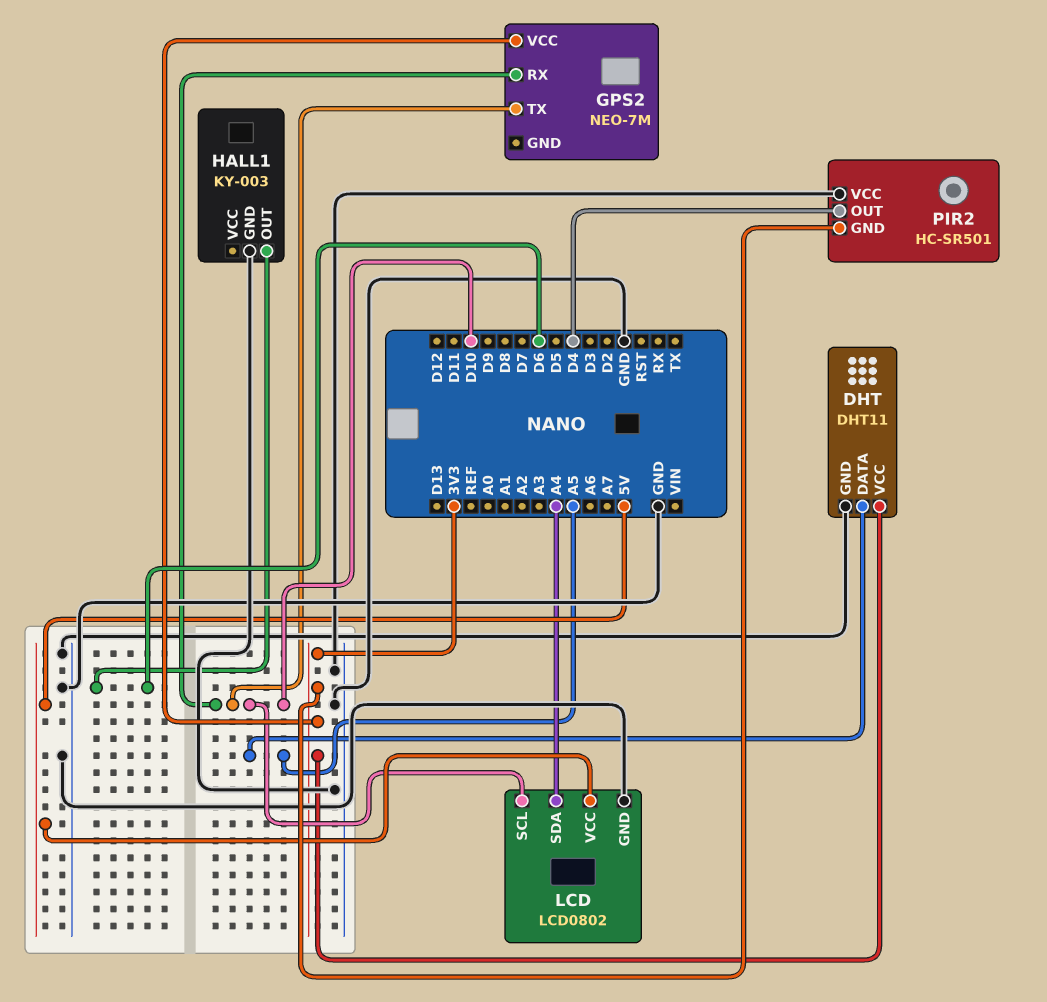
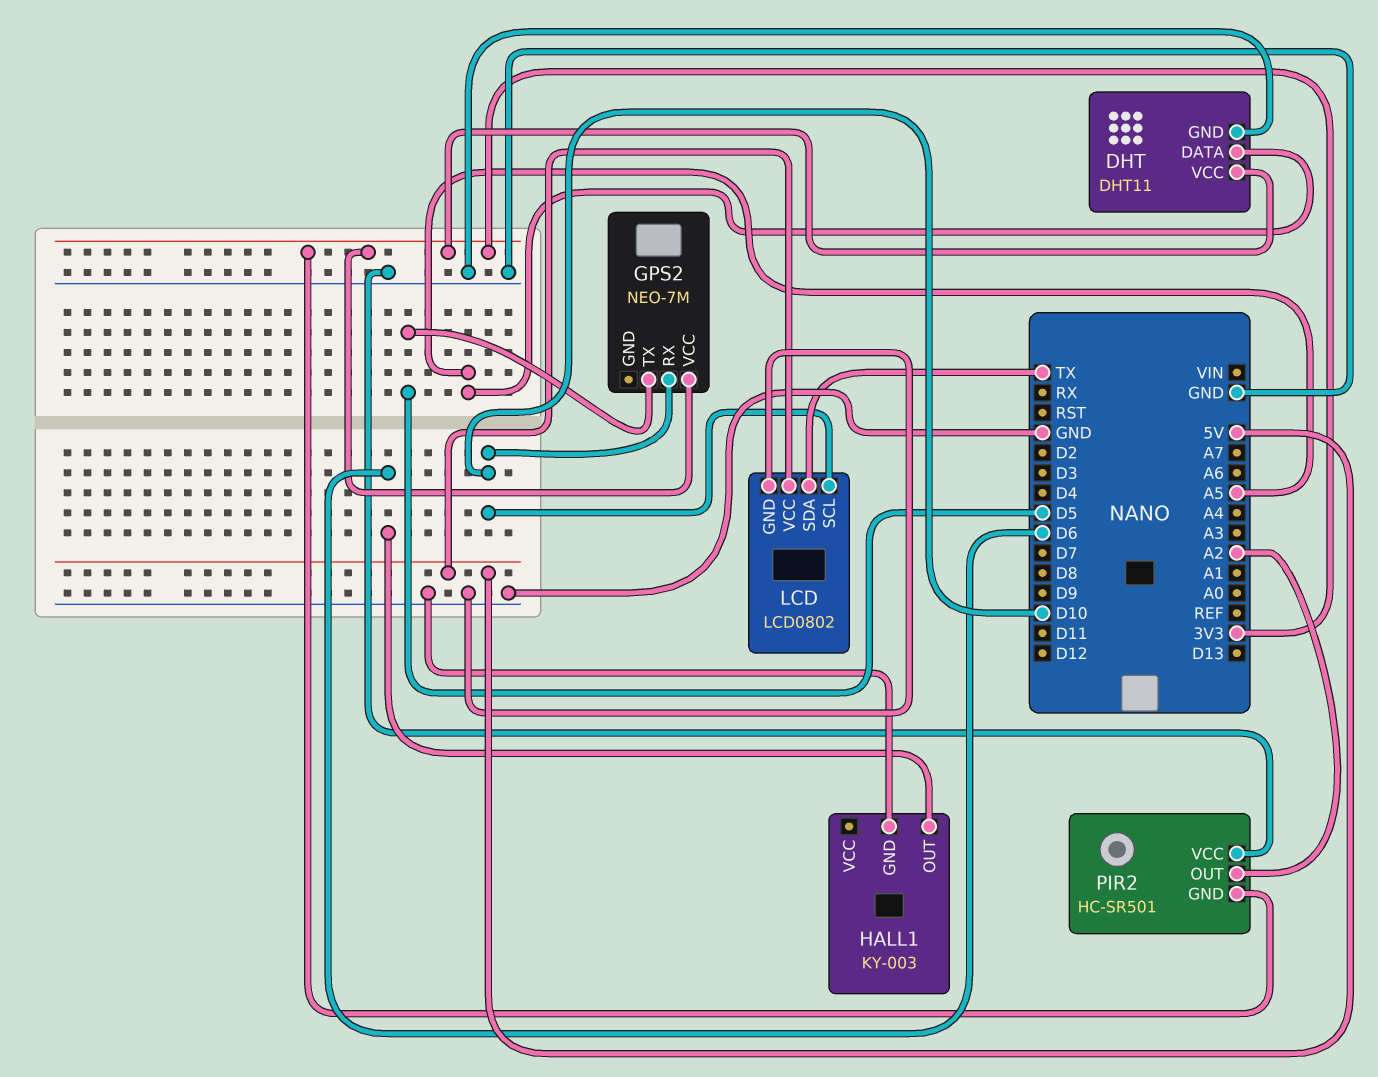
GPS2 pin TX: D10 -> D5
LCD pin SDA: A4 -> TX
PIR2 pin OUT: D4 -> A2

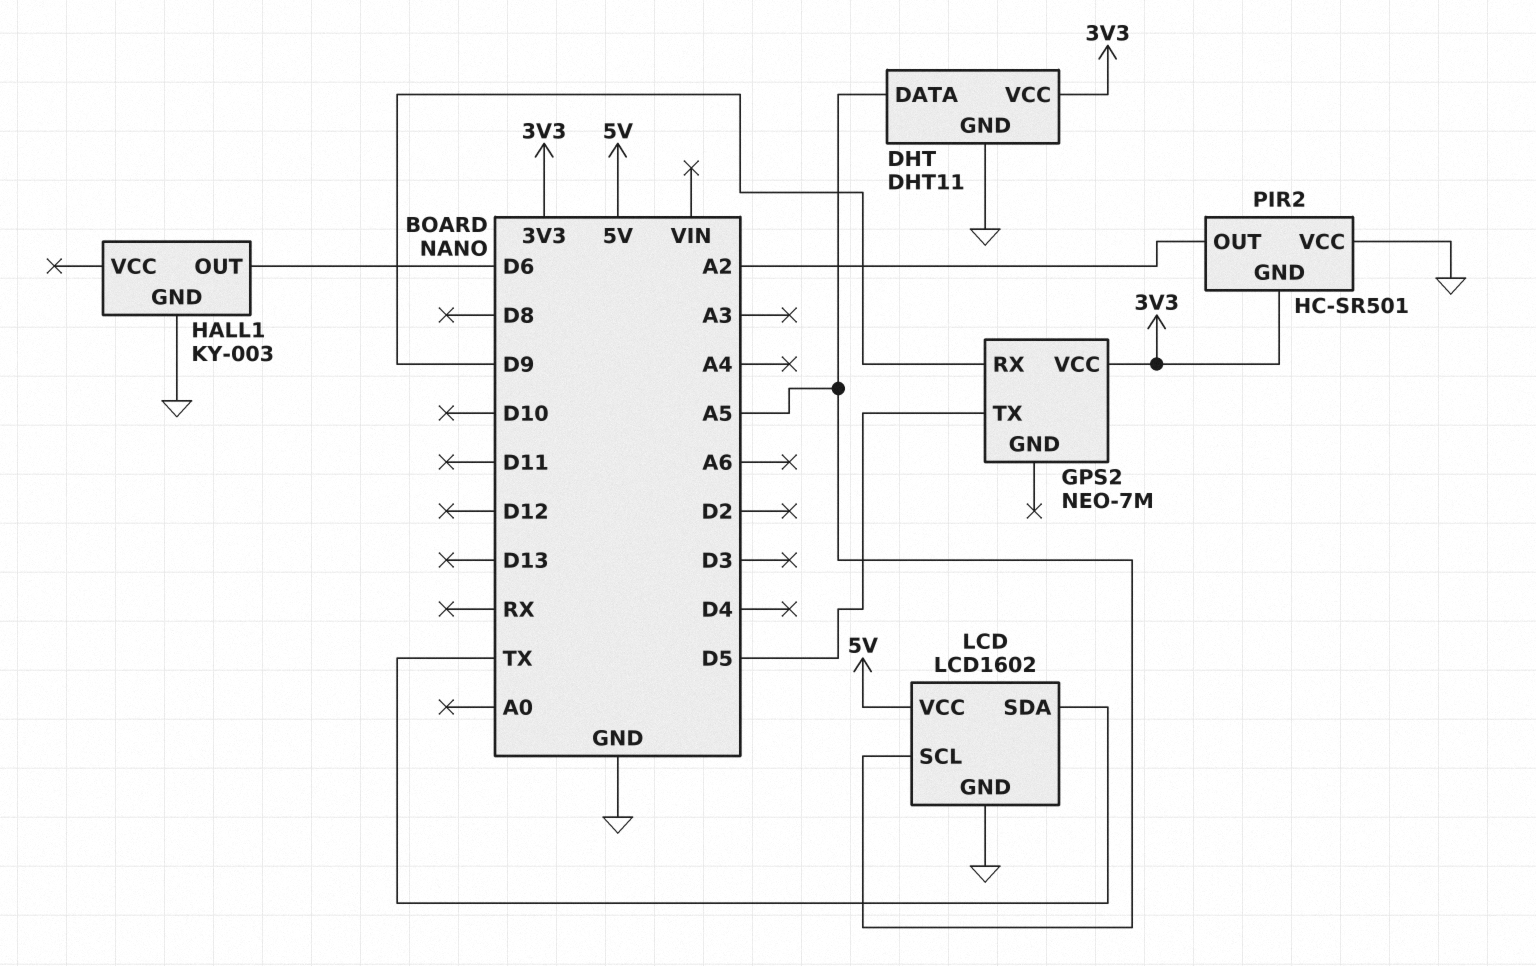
GPS2 pin RX: D10 -> D9
LCD: LCD0802 -> LCD1602
LCD pin SCL: D10 -> A5

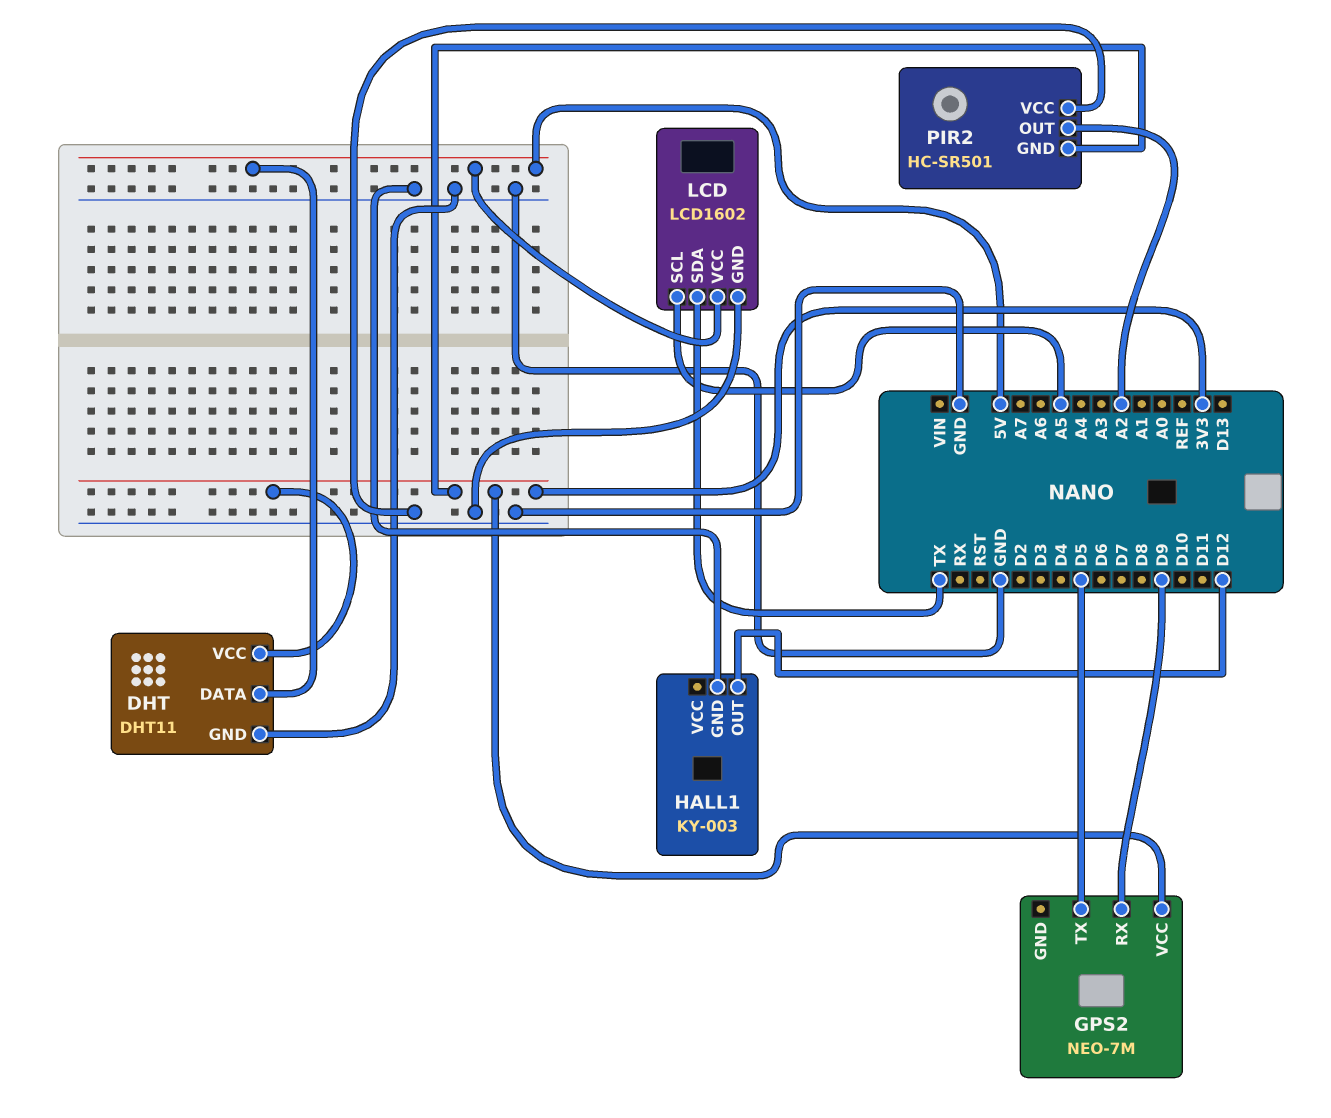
DHT pin DATA: A5 -> 5V
HALL1 pin OUT: D6 -> D12

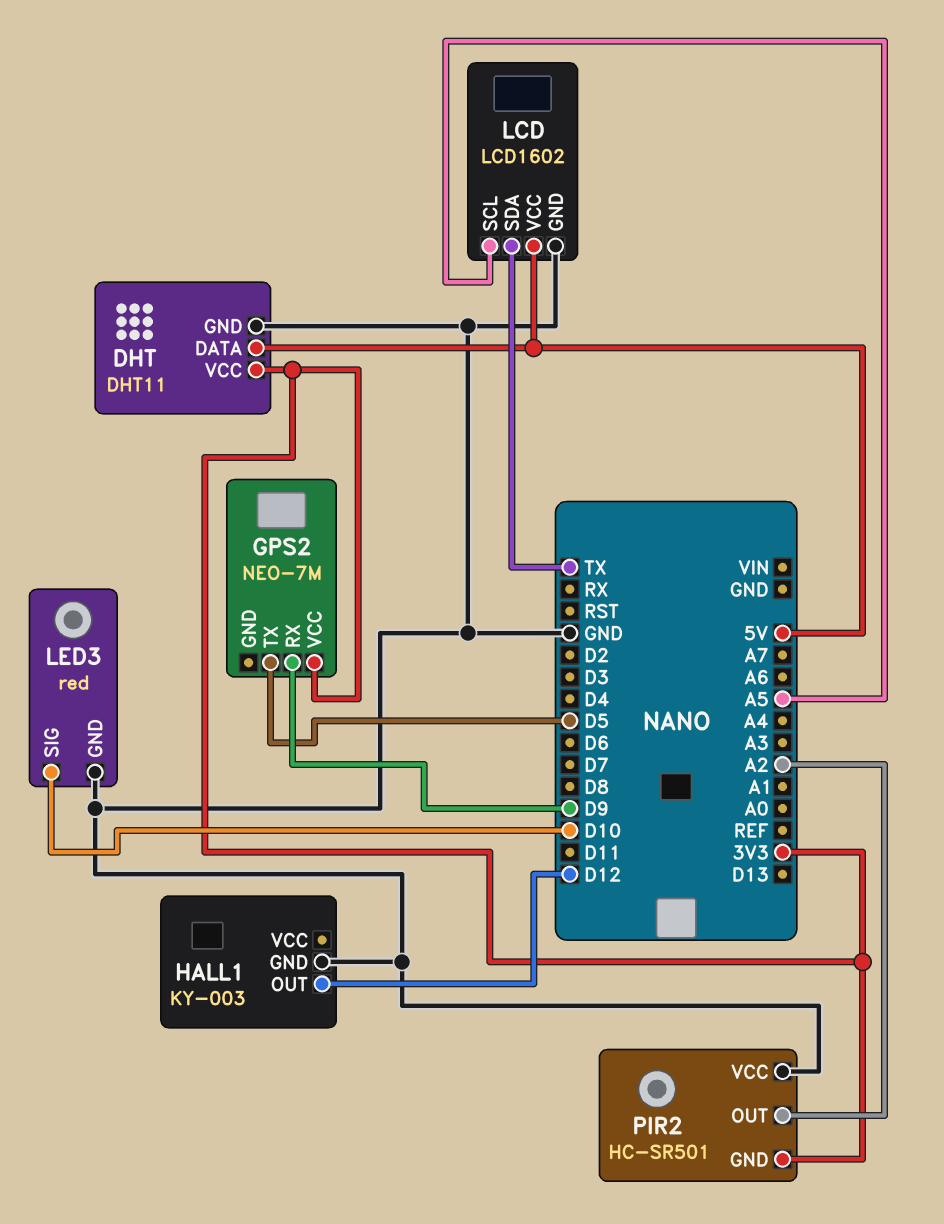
LED3: none -> red
LED3 pin GND: none -> GND
LED3 pin SIG: none -> D10

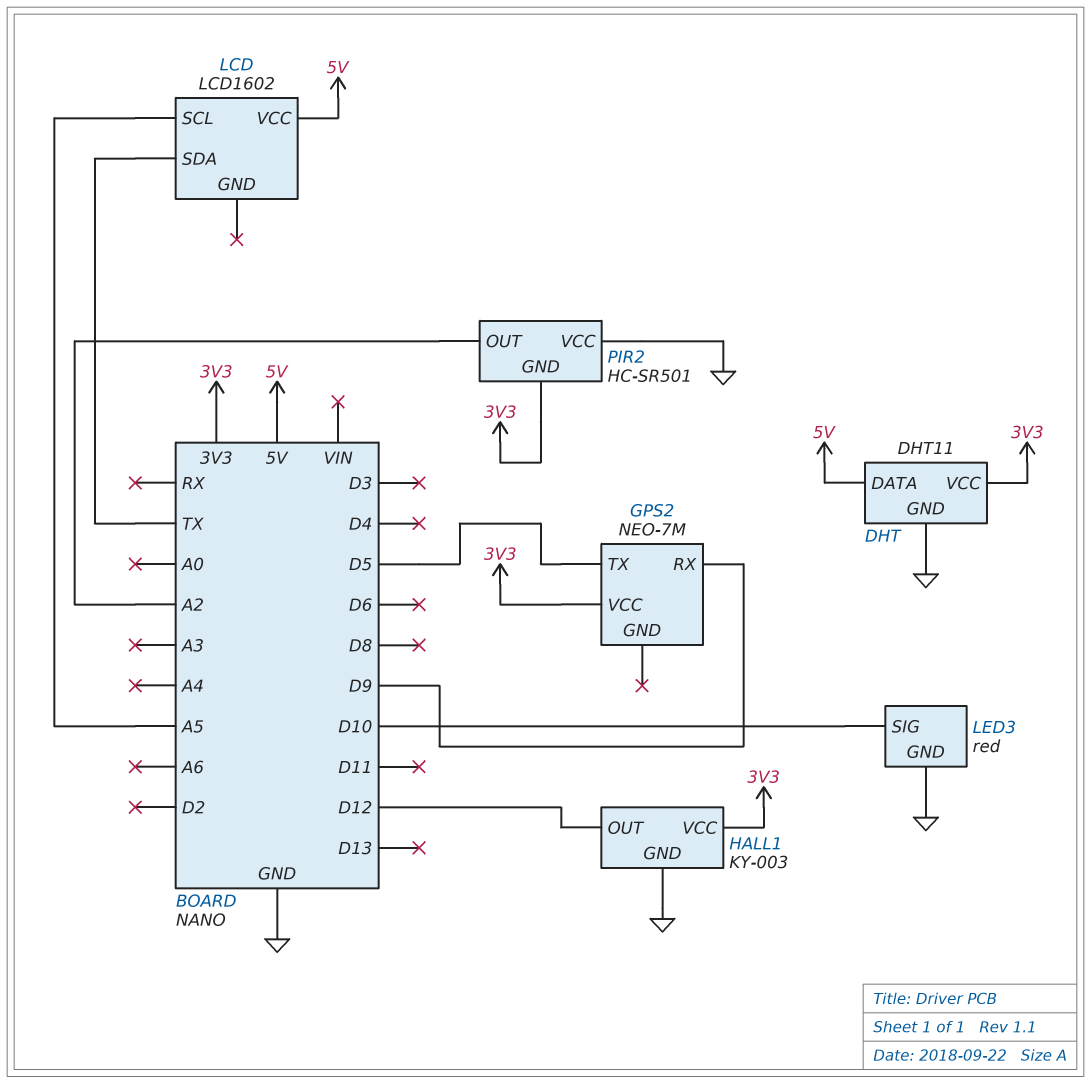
HALL1 pin VCC: none -> 3V3
LCD pin GND: GND -> none

